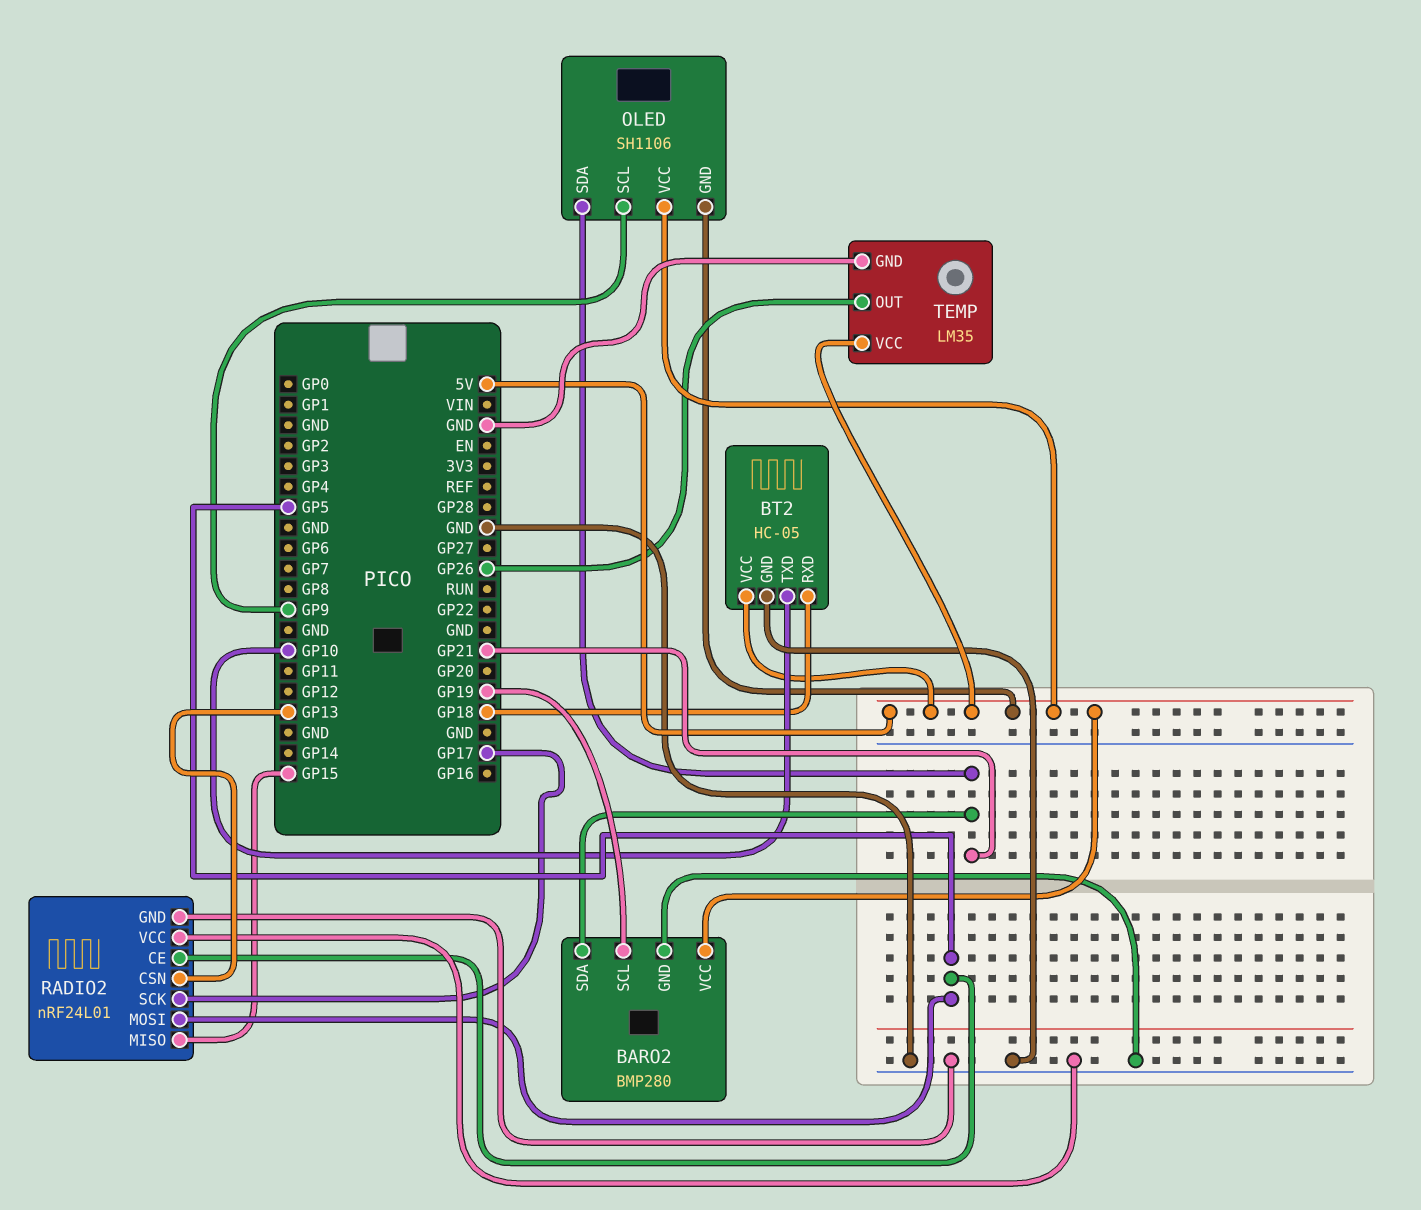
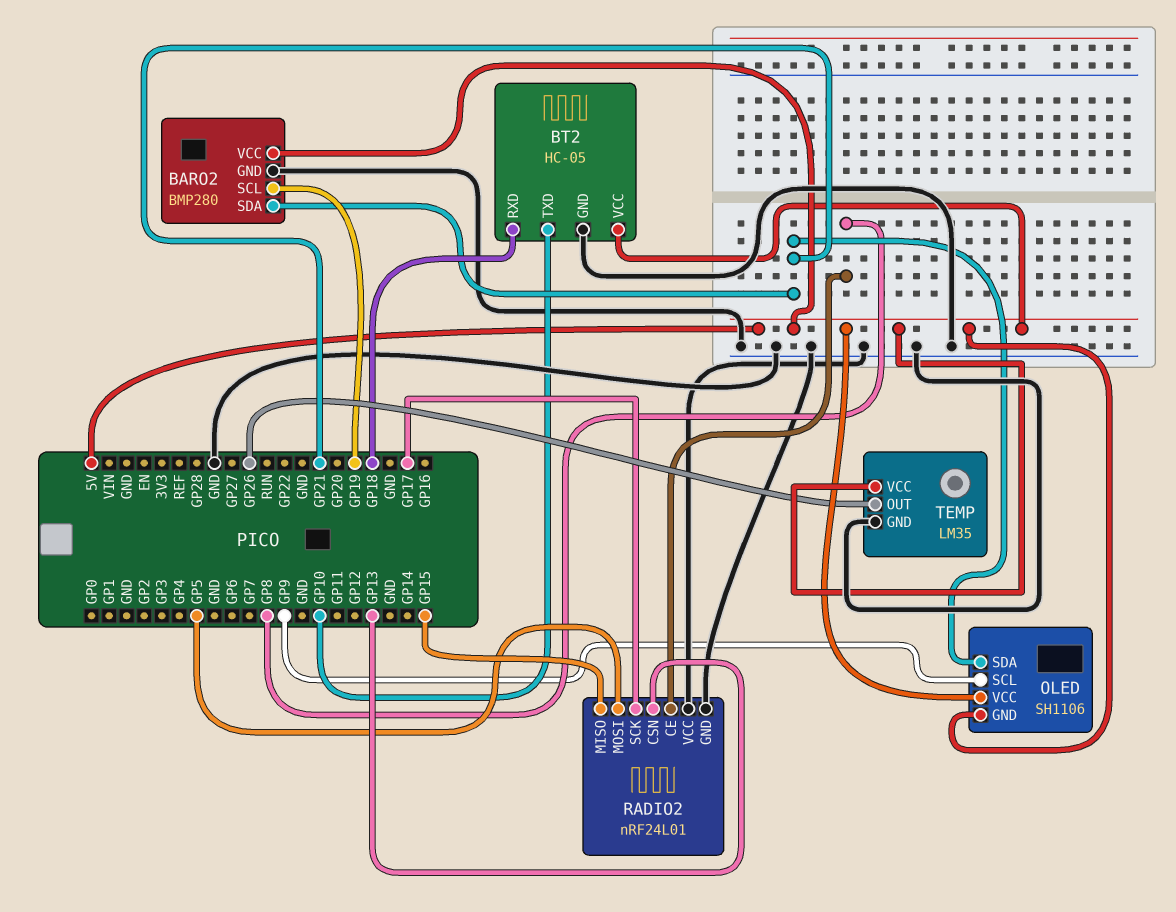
RADIO2 pin CE: GP5 -> GP8

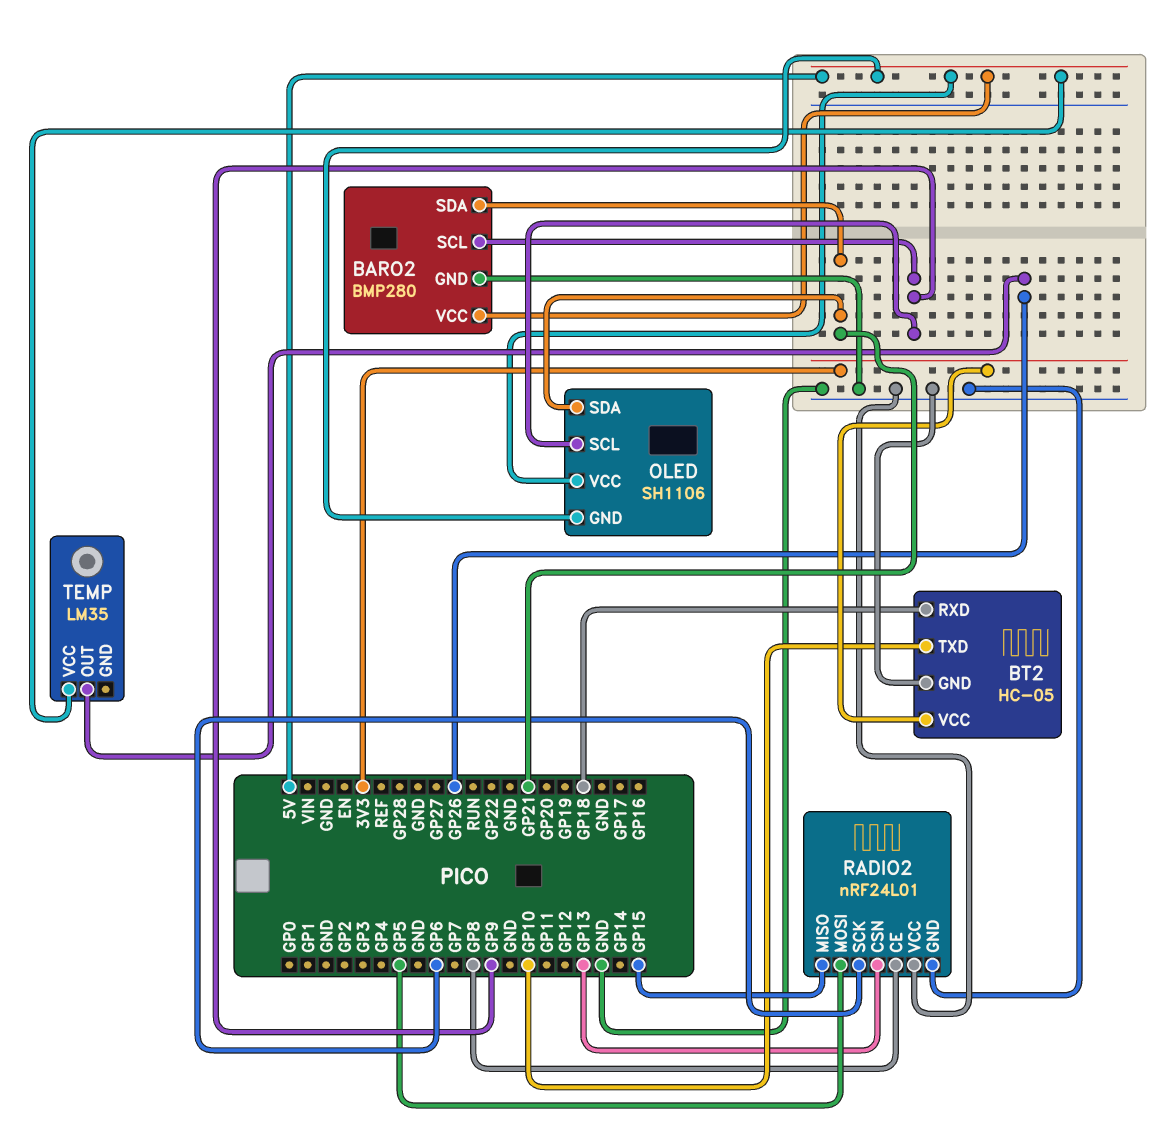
BARO2 pin SCL: GP19 -> GP9
BT2 pin VCC: 5V -> 3V3
RADIO2 pin SCK: GP17 -> GP6
TEMP pin GND: GND -> none

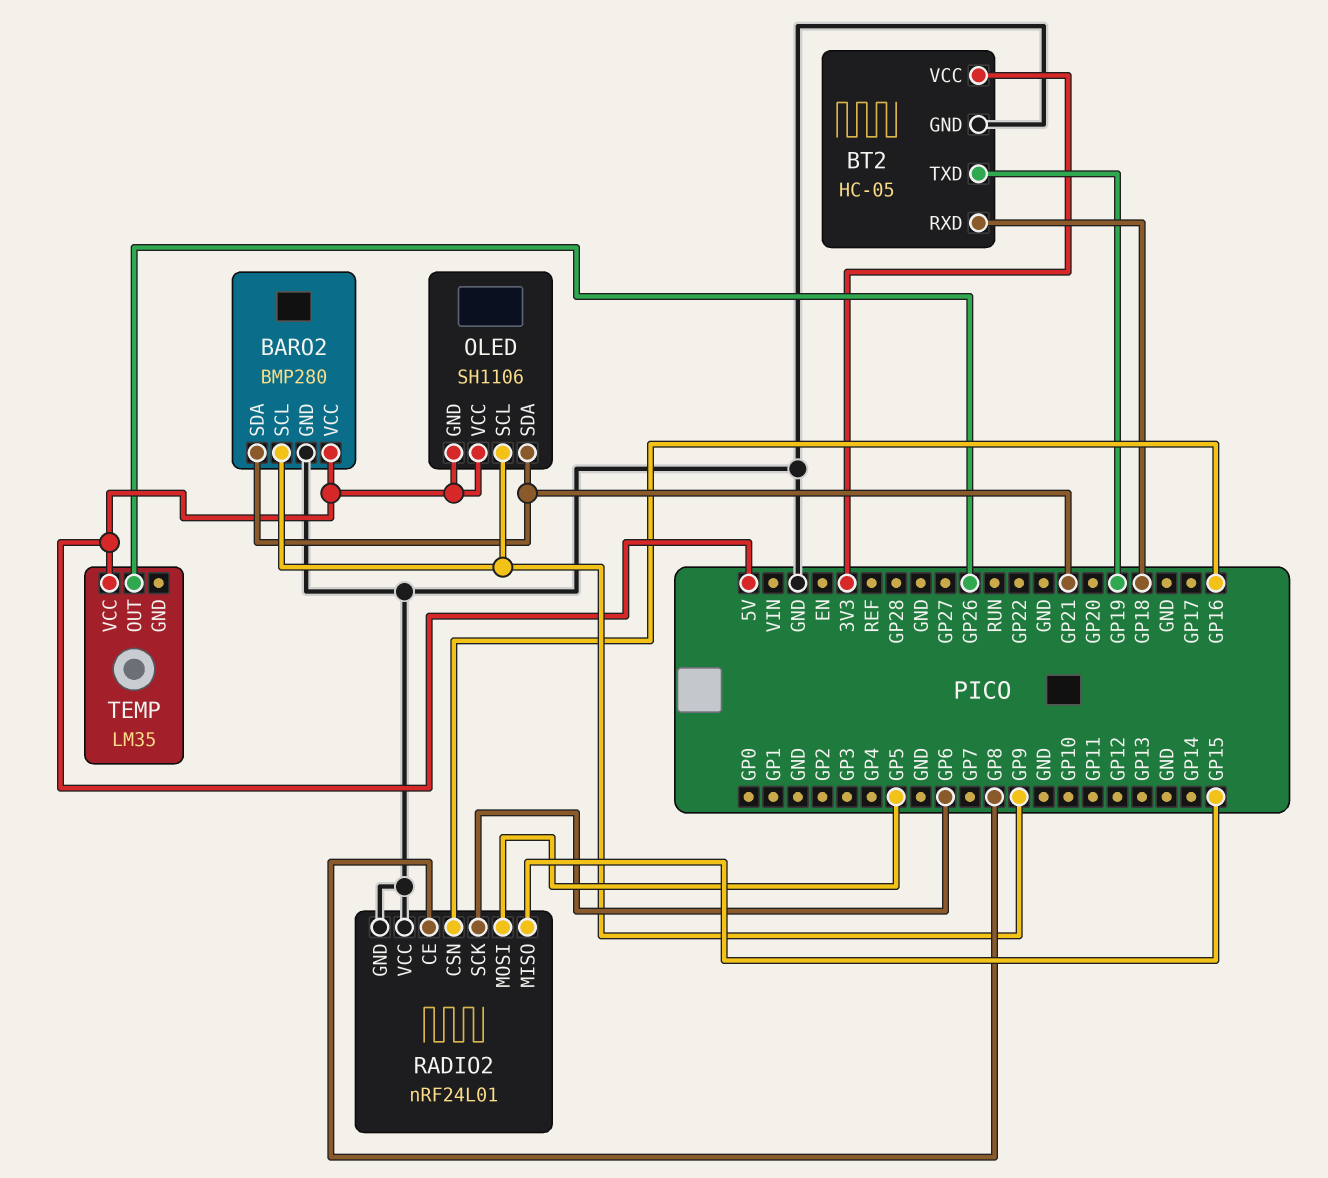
BT2 pin TXD: GP10 -> GP19
RADIO2 pin CSN: GP13 -> GP16

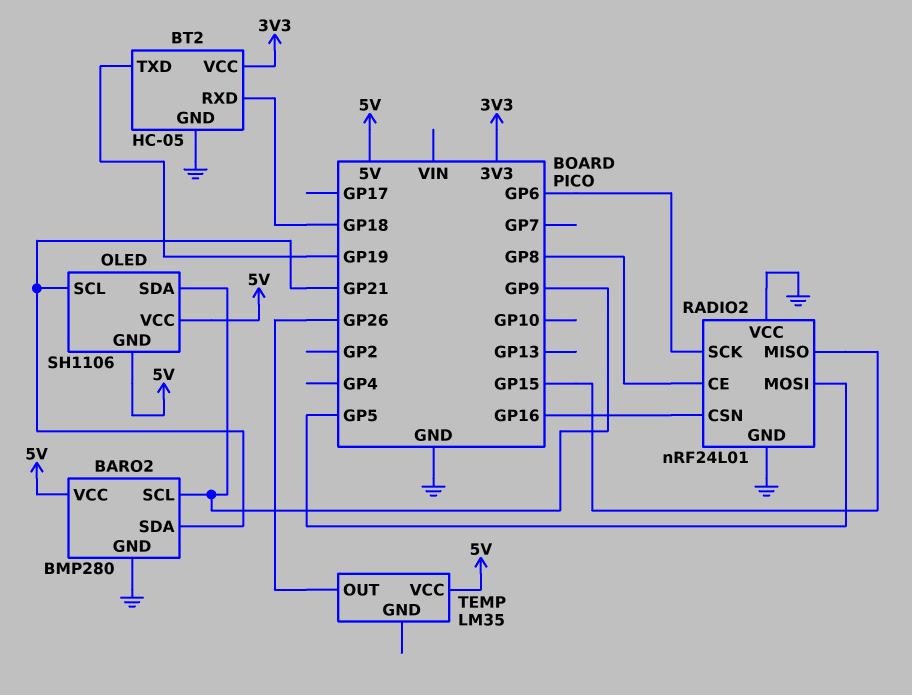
OLED pin SCL: GP9 -> GP21
OLED pin SDA: GP21 -> GP9

